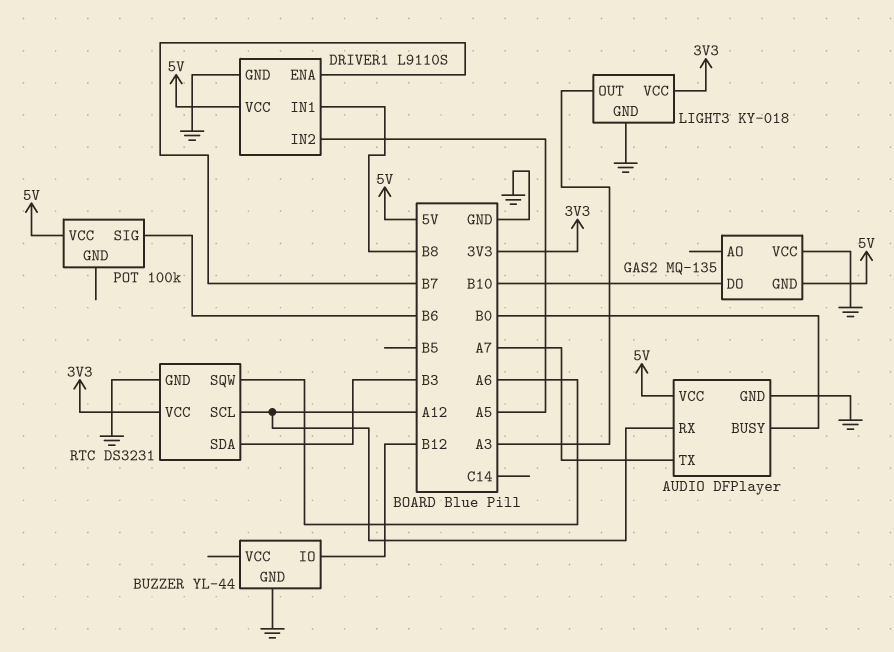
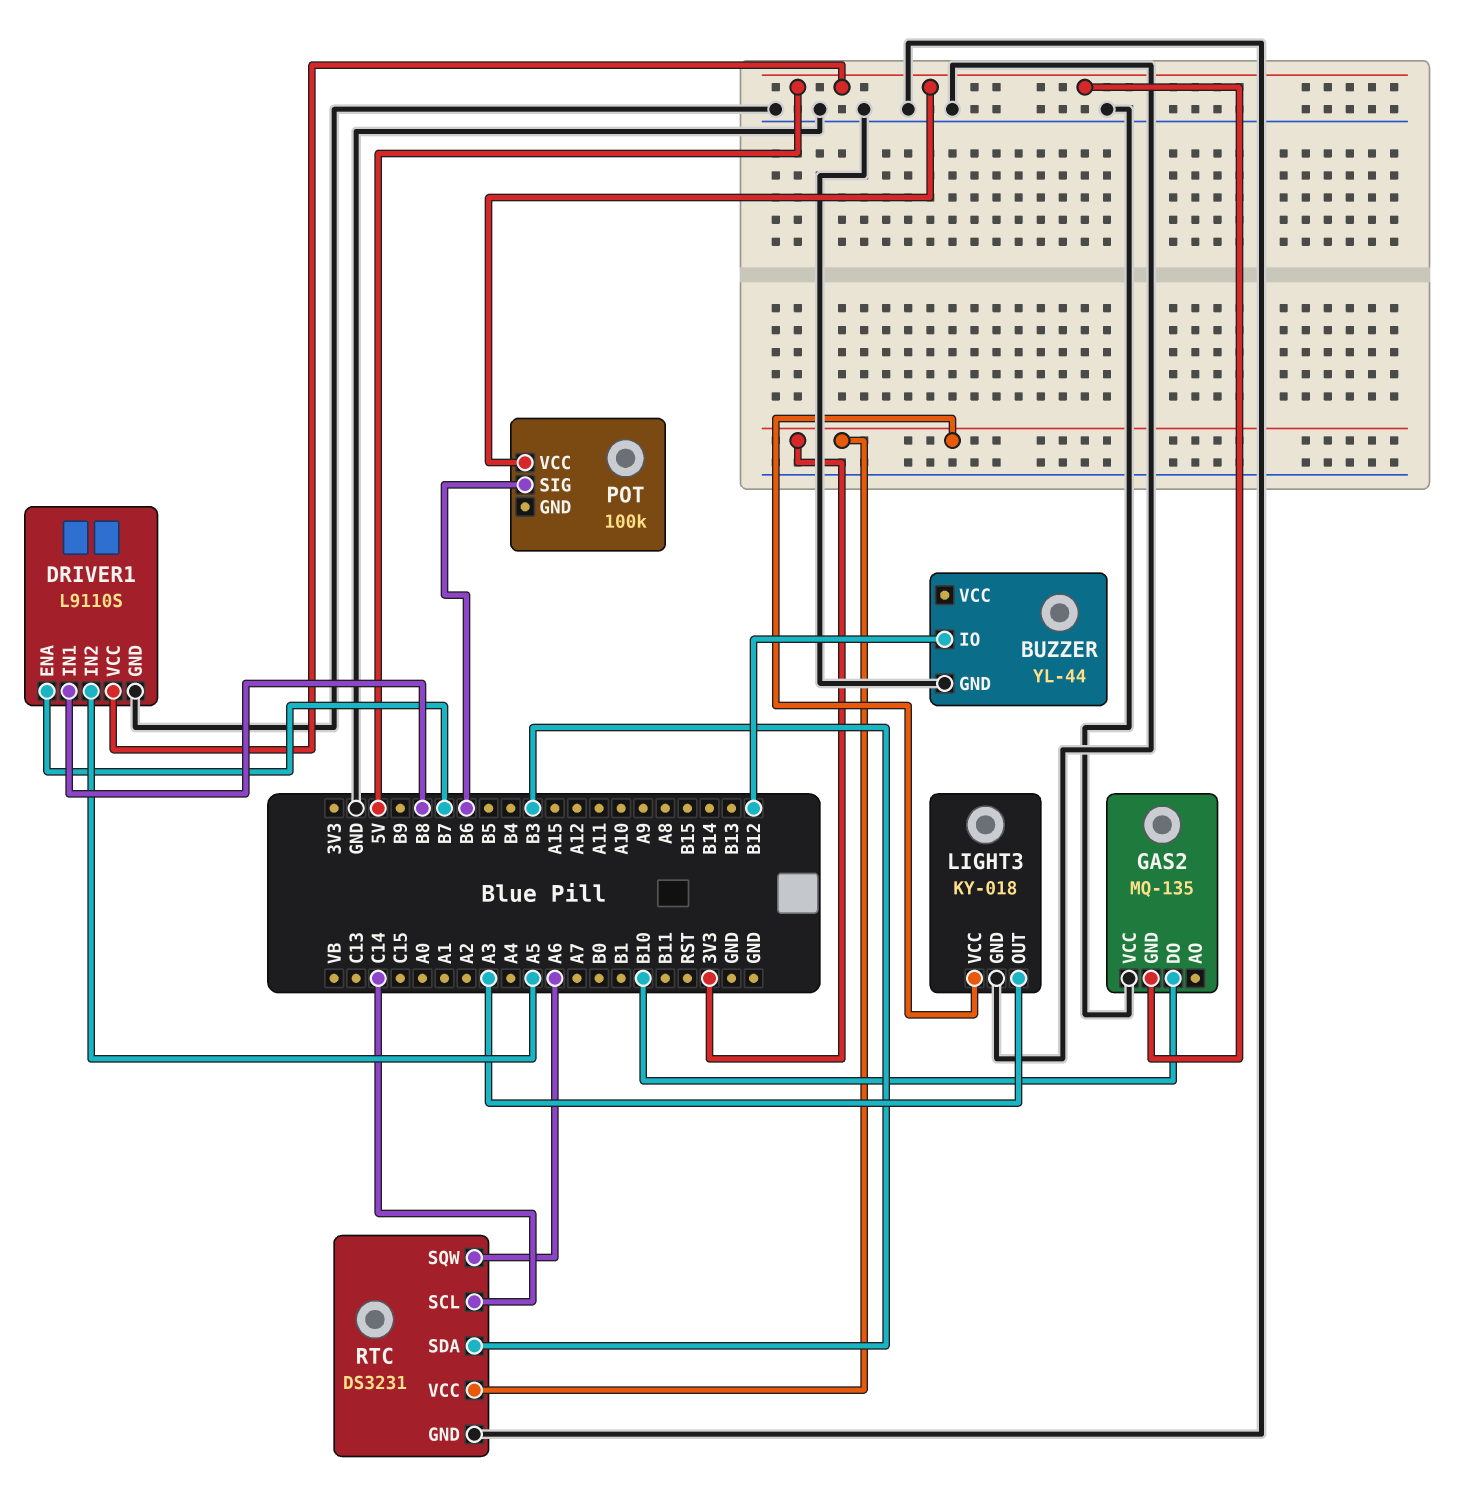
AUDIO: DFPlayer -> none
AUDIO pin BUSY: B0 -> none
AUDIO pin GND: GND -> none
AUDIO pin RX: A12 -> none
AUDIO pin TX: A7 -> none
AUDIO pin VCC: 5V -> none
RTC pin SCL: A12 -> C14

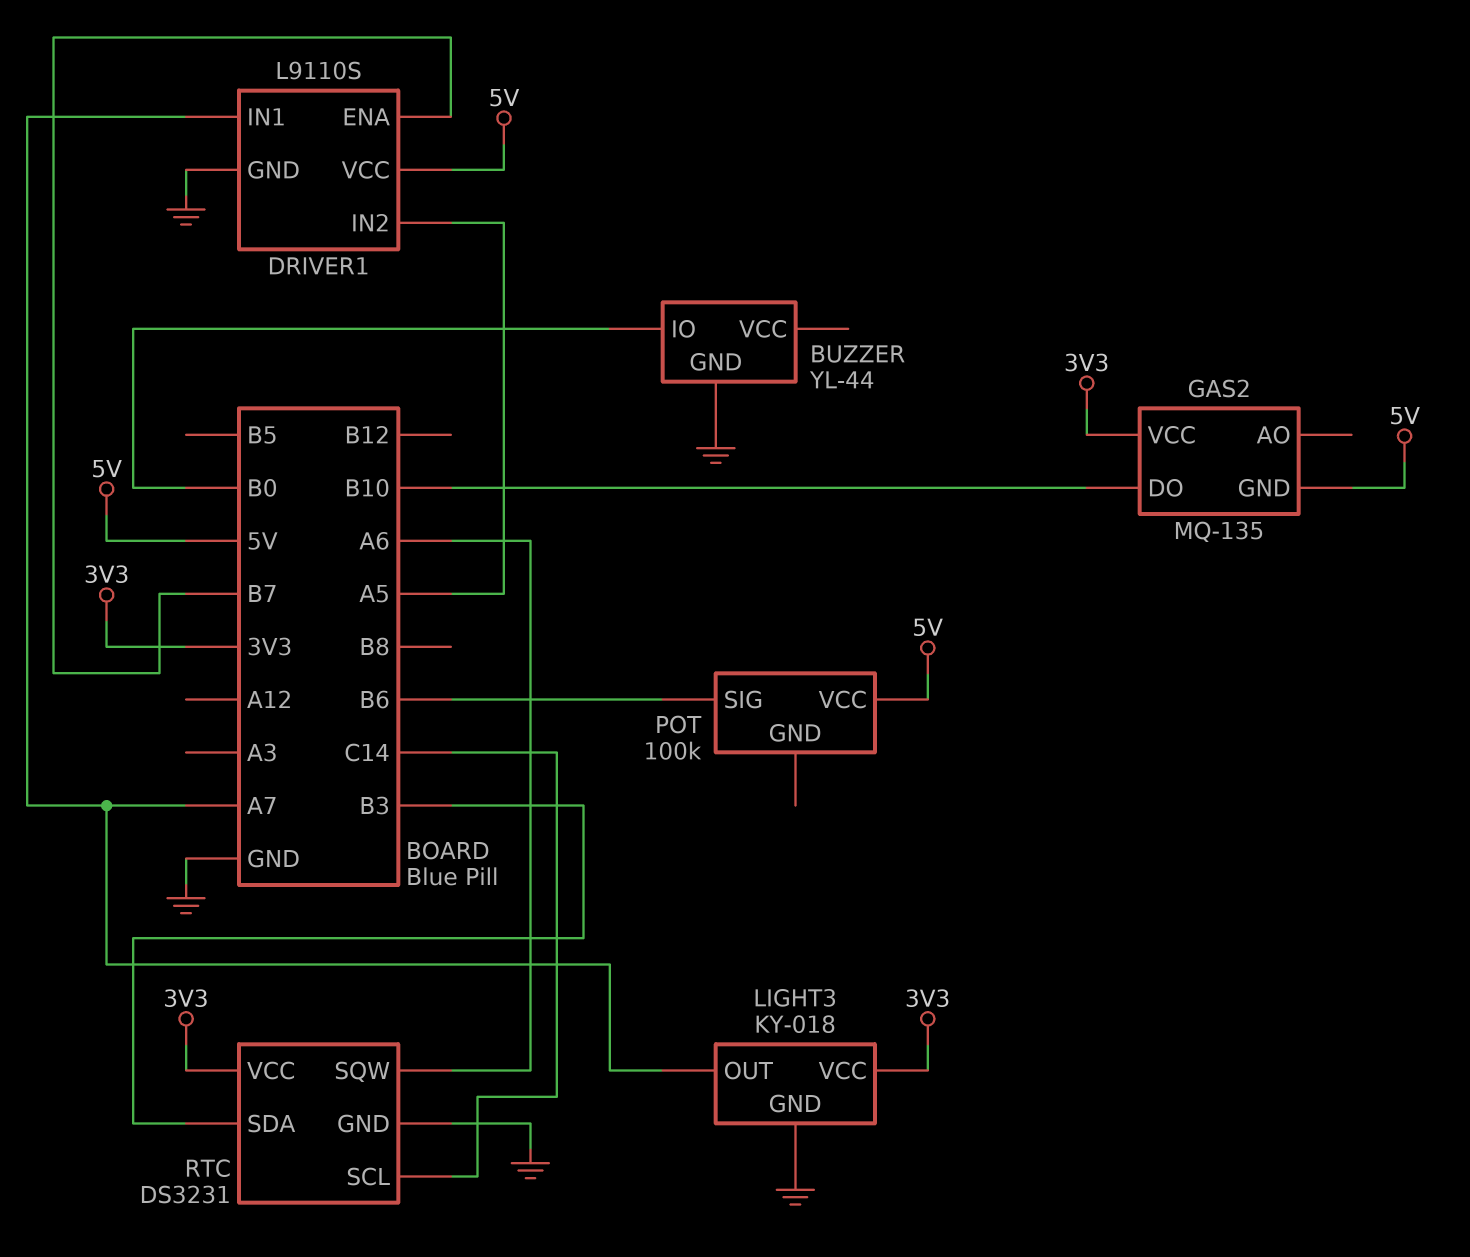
BUZZER pin IO: B12 -> B0
DRIVER1 pin IN1: B8 -> A7
GAS2 pin VCC: GND -> 3V3
LIGHT3 pin OUT: A3 -> A7

